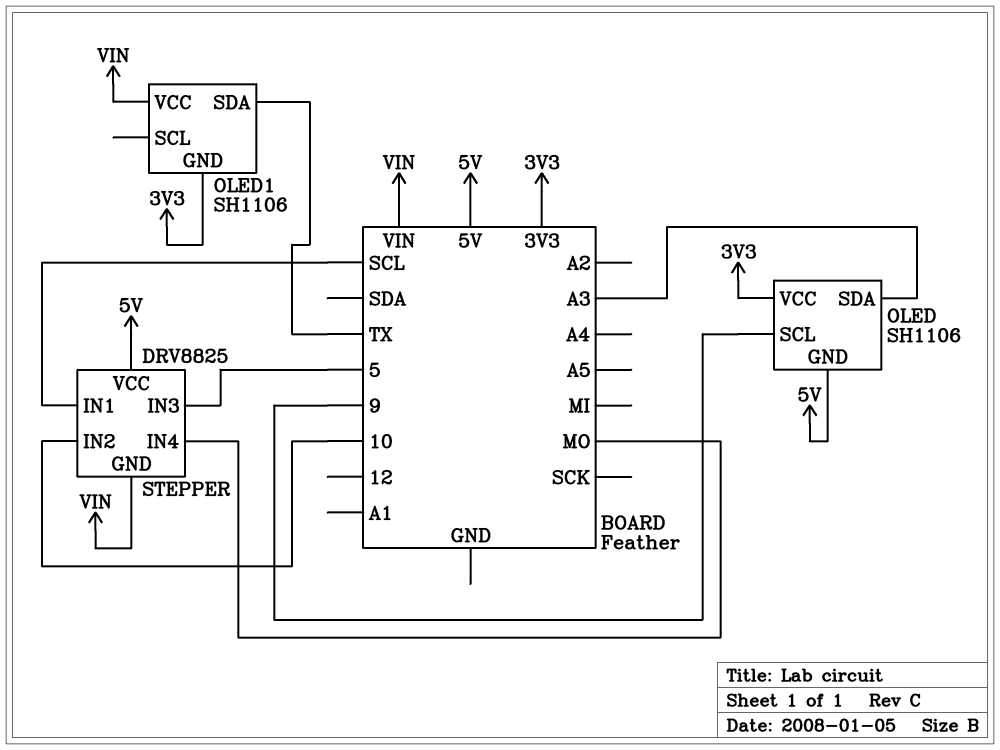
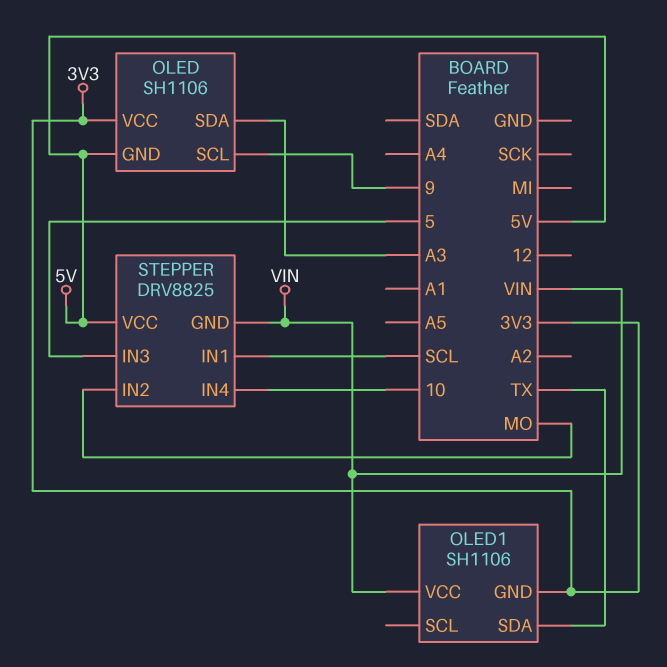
STEPPER pin IN2: 10 -> MO
STEPPER pin IN4: MO -> 10

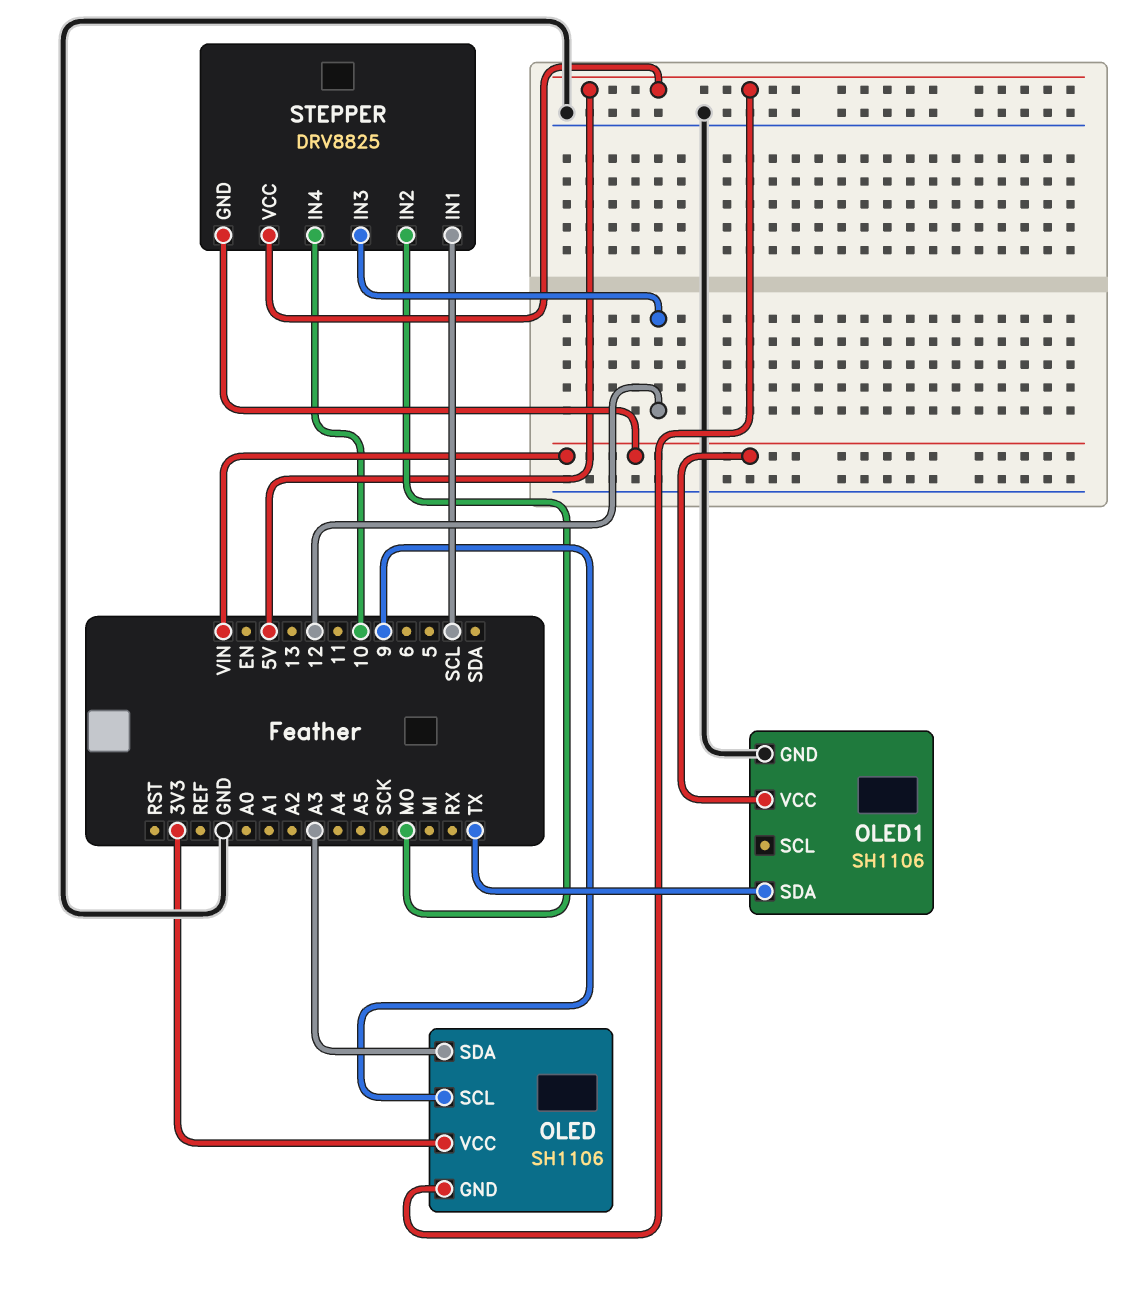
OLED1 pin GND: 3V3 -> GND
STEPPER pin IN3: 5 -> 12

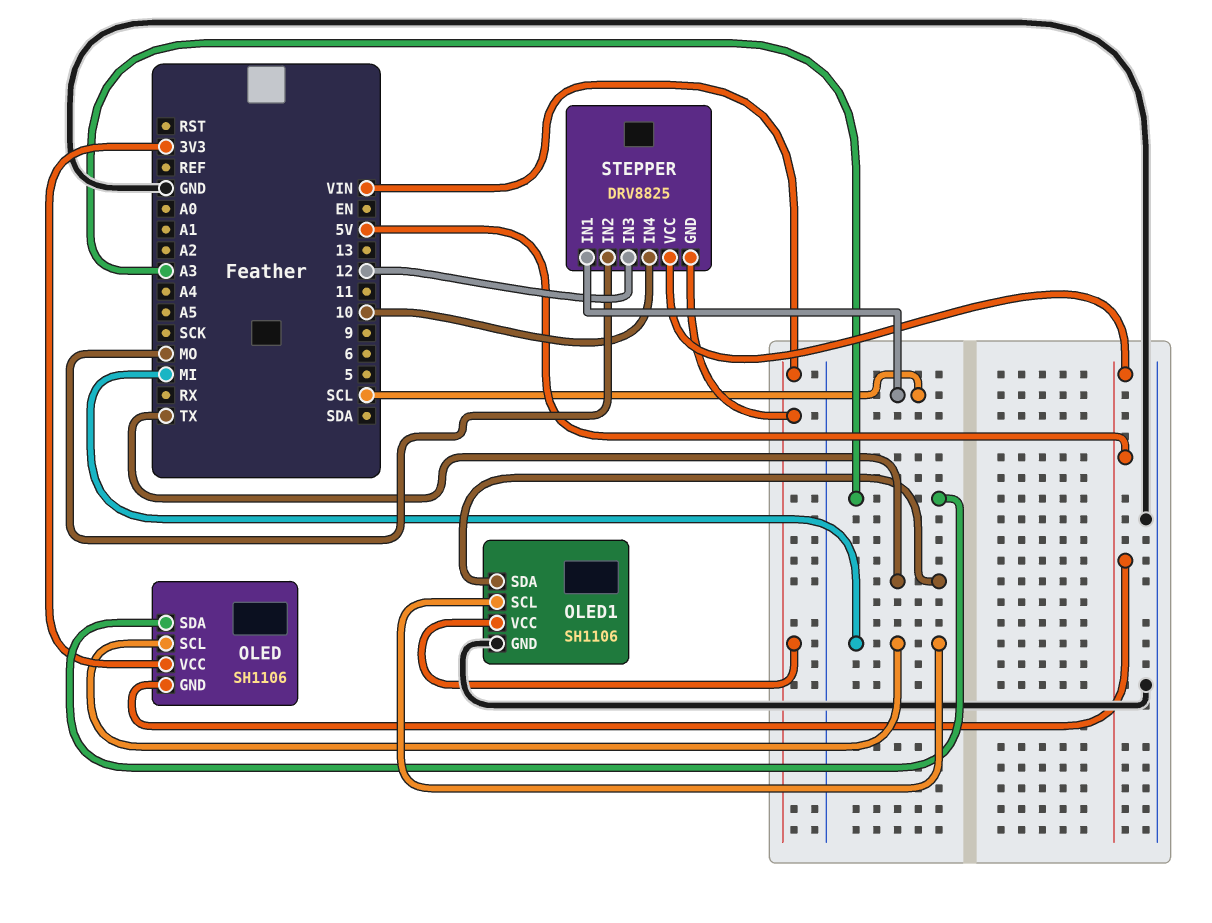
OLED pin SCL: 9 -> MI
OLED1 pin SCL: none -> MI

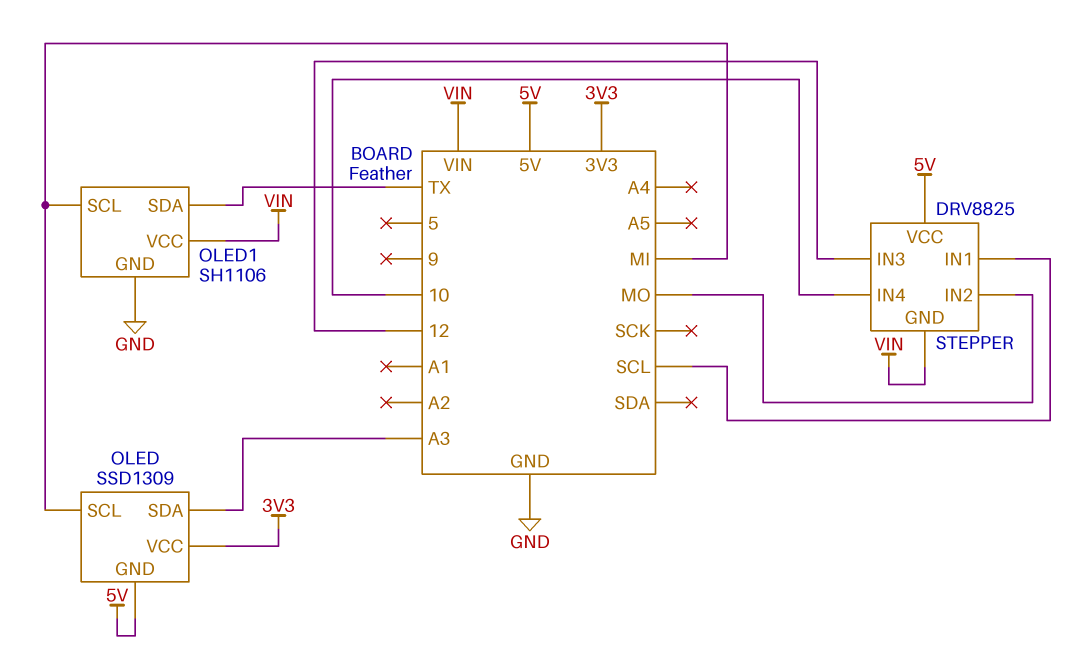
OLED: SH1106 -> SSD1309

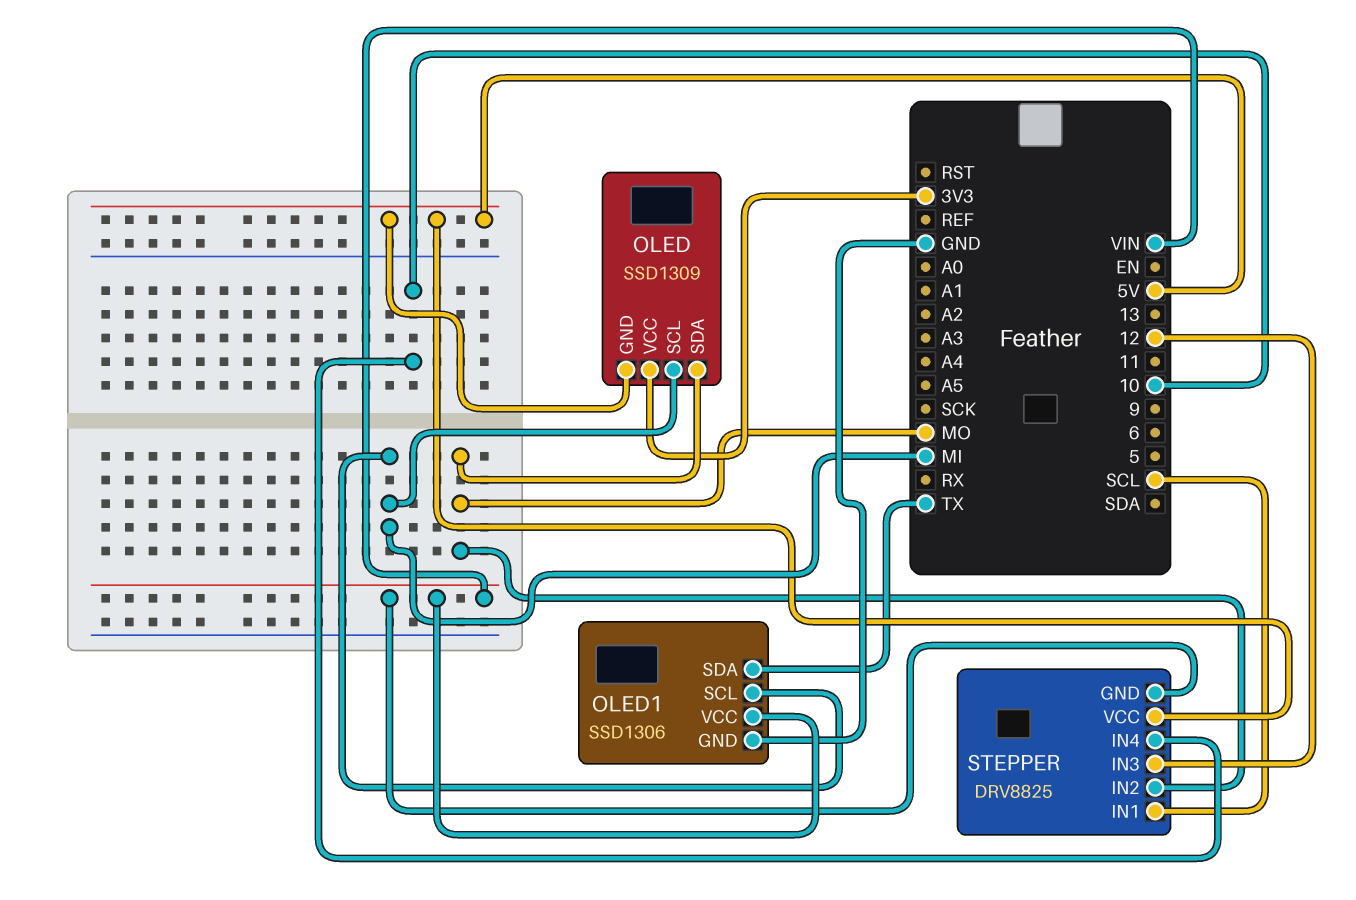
OLED pin SDA: A3 -> MO
OLED1: SH1106 -> SSD1306

